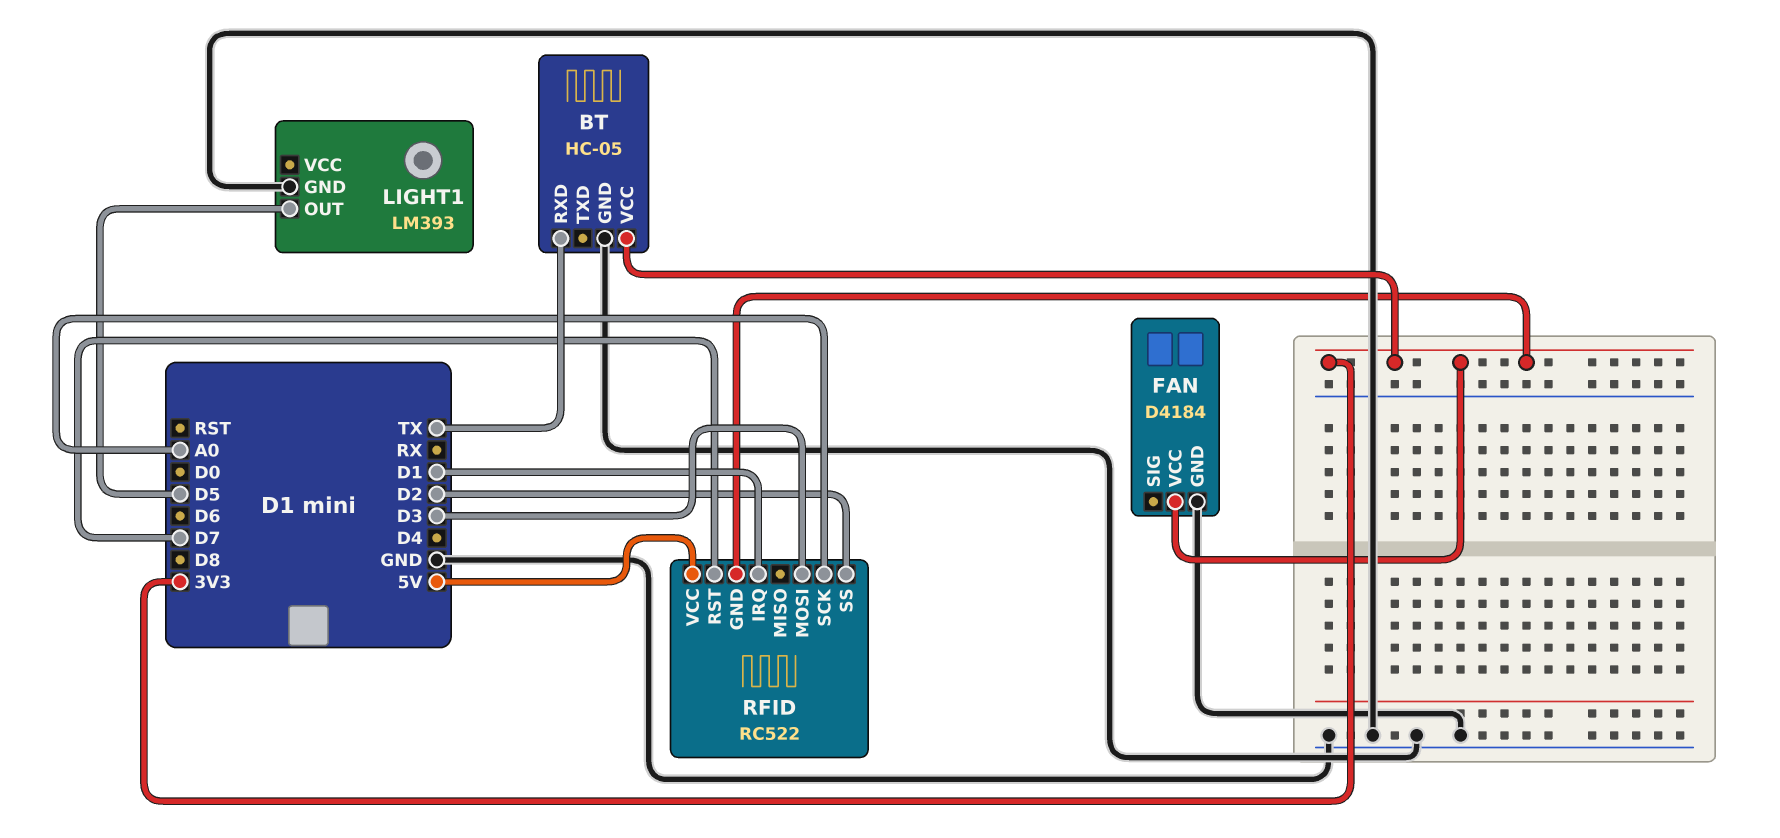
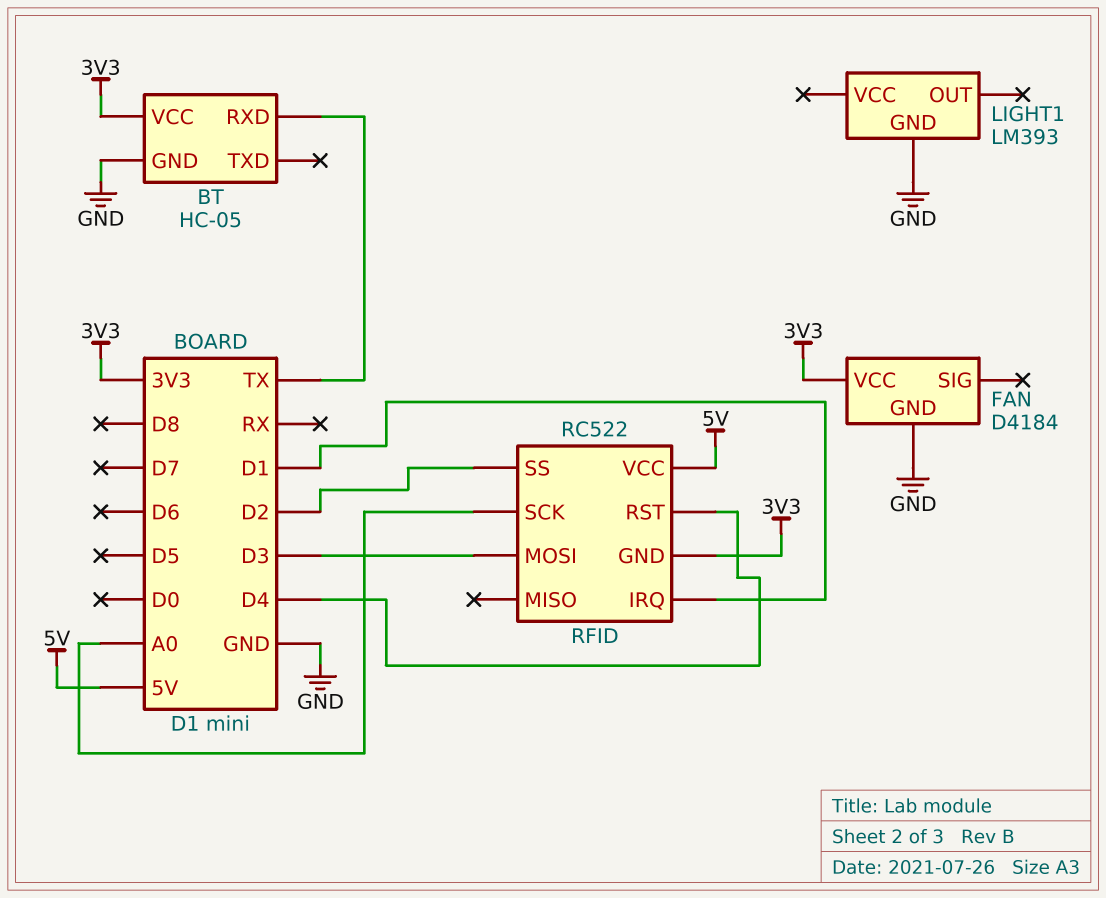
LIGHT1 pin OUT: D5 -> none
RFID pin RST: D7 -> D4

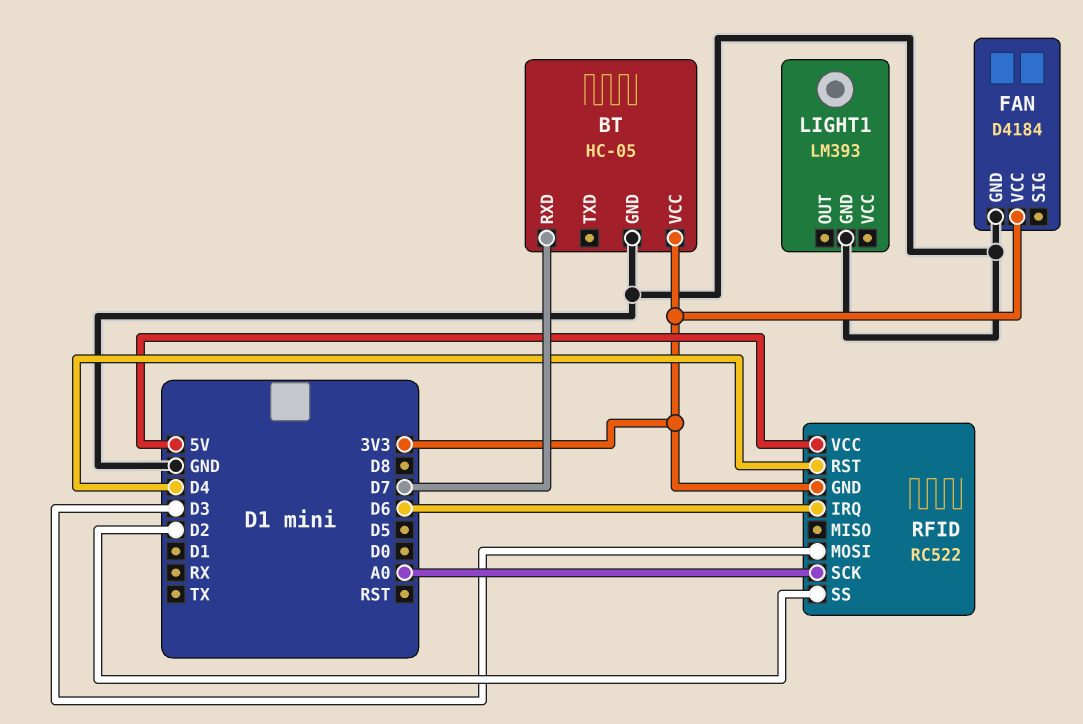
BT pin RXD: TX -> D7
RFID pin IRQ: D1 -> D6

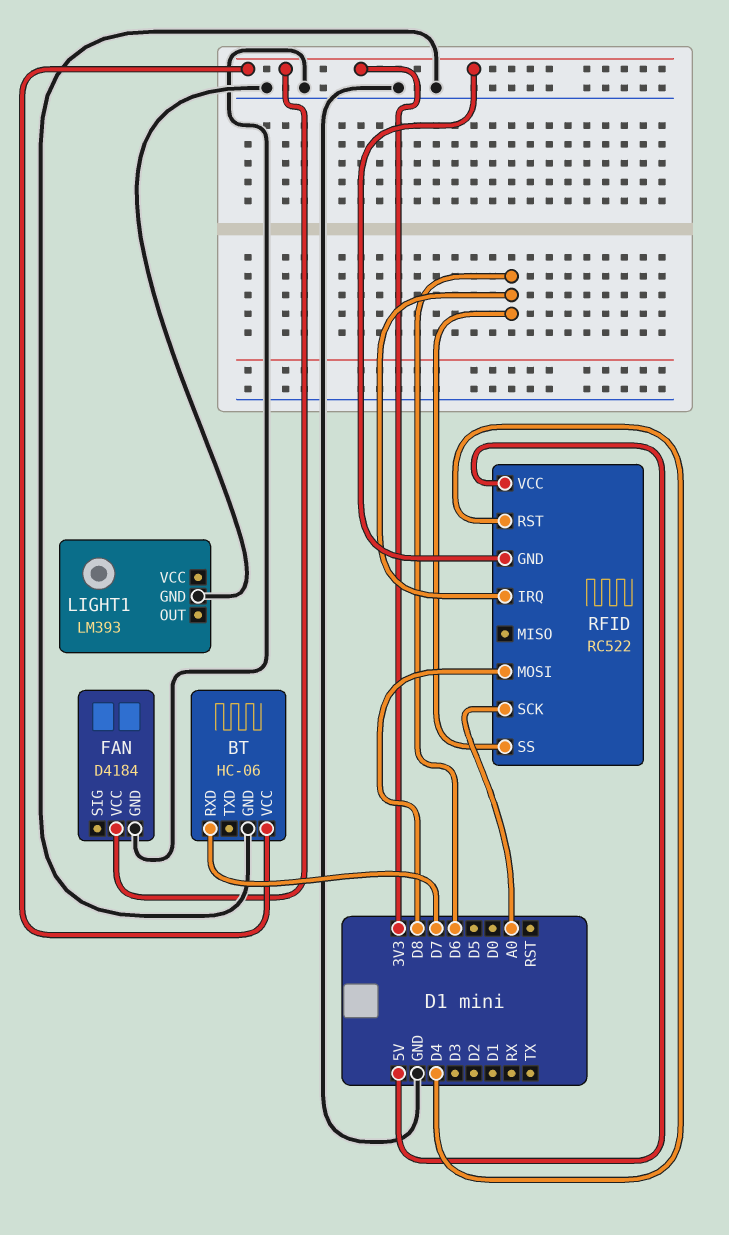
BT: HC-05 -> HC-06
RFID pin MOSI: D3 -> D8
RFID pin SS: D2 -> D6

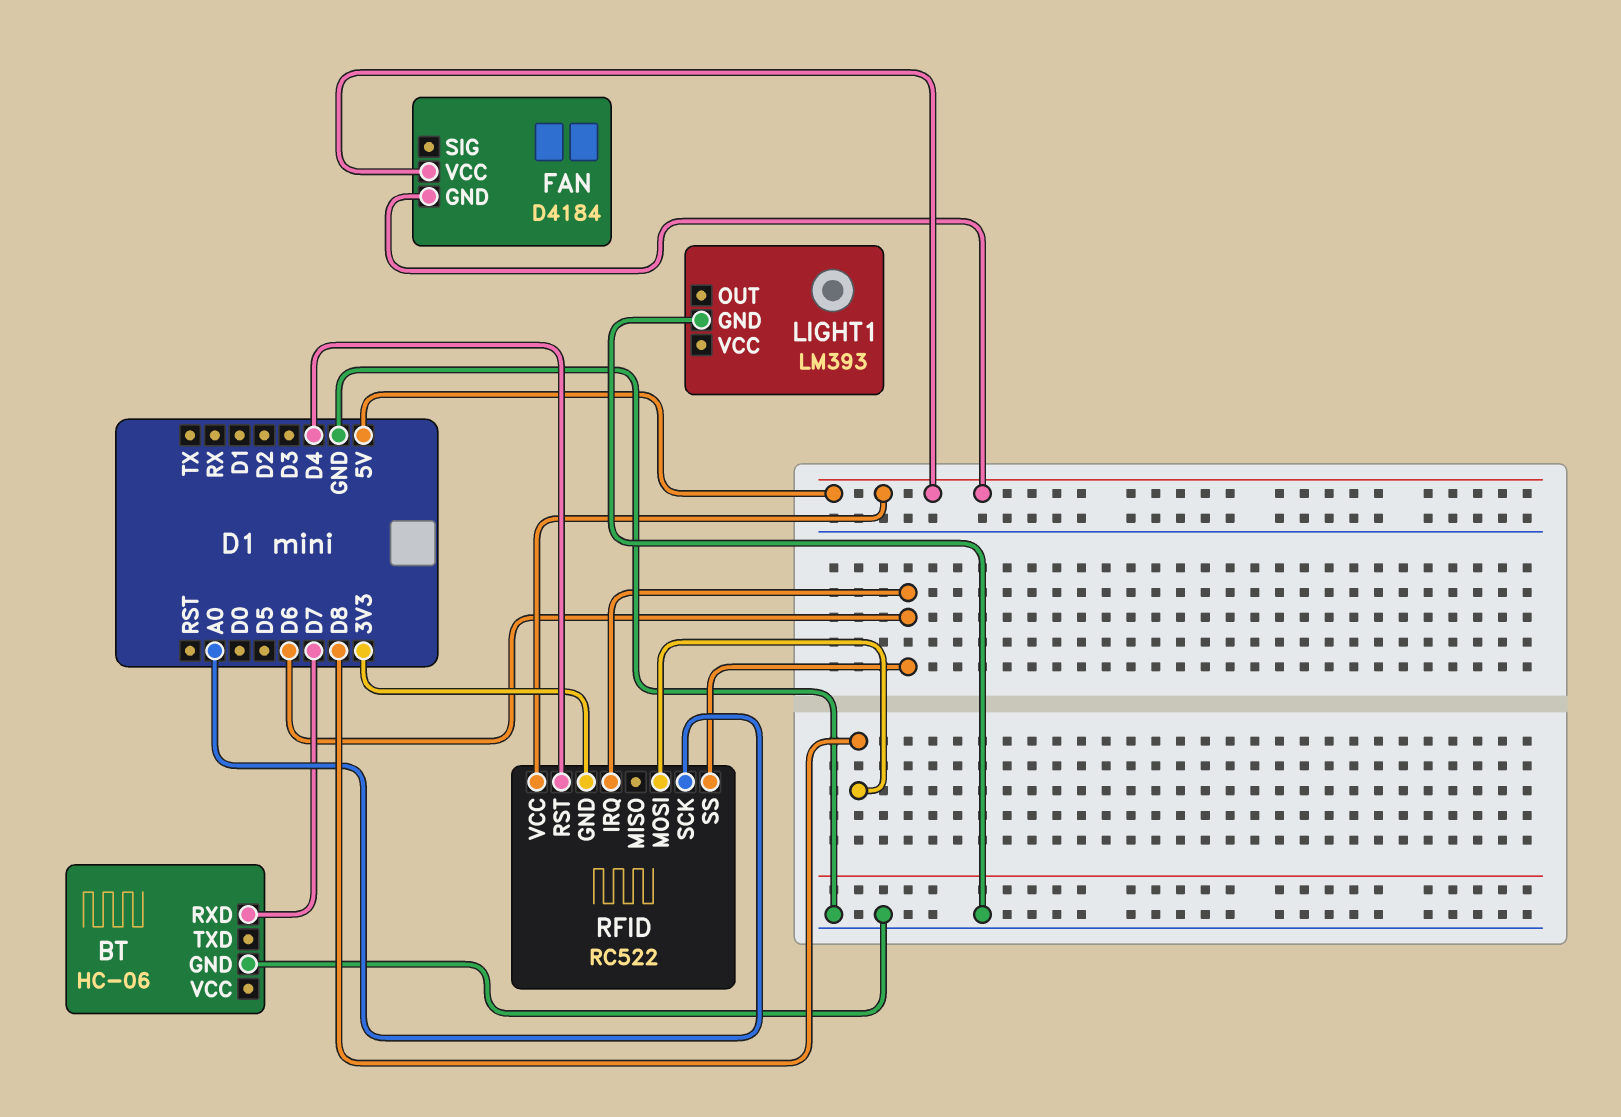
BT pin VCC: 3V3 -> none
FAN pin GND: GND -> 5V
FAN pin VCC: 3V3 -> 5V

